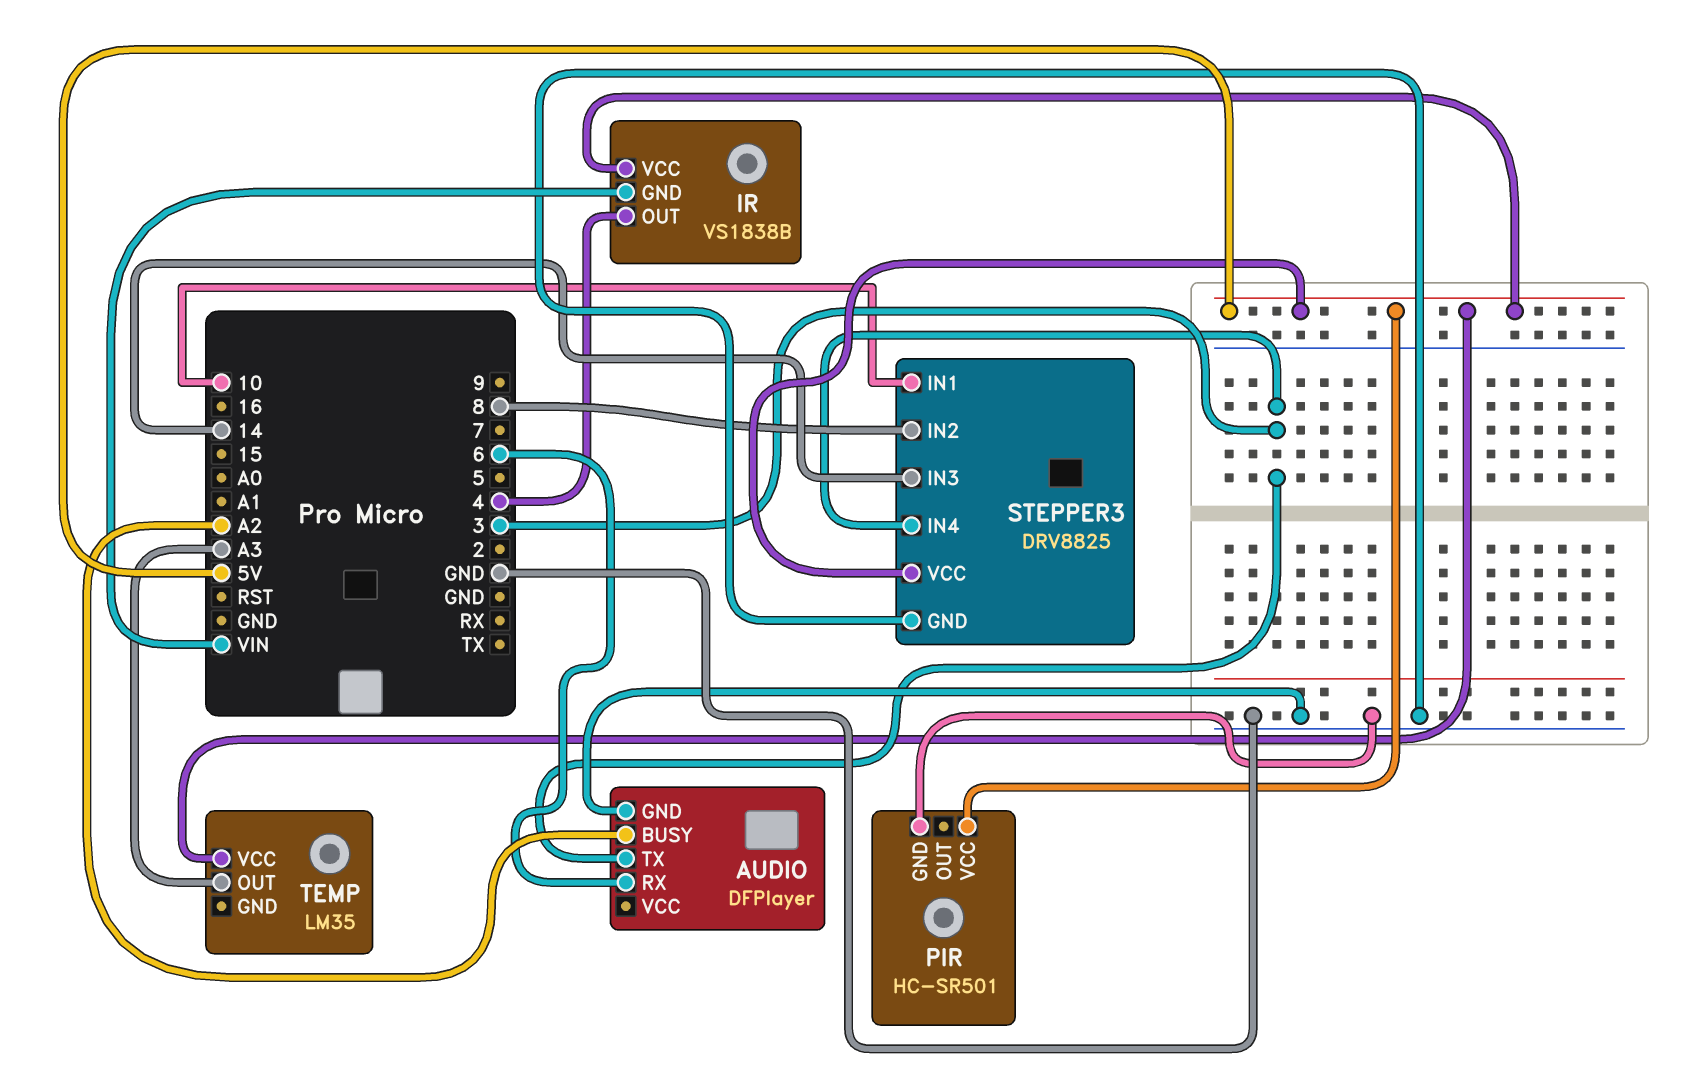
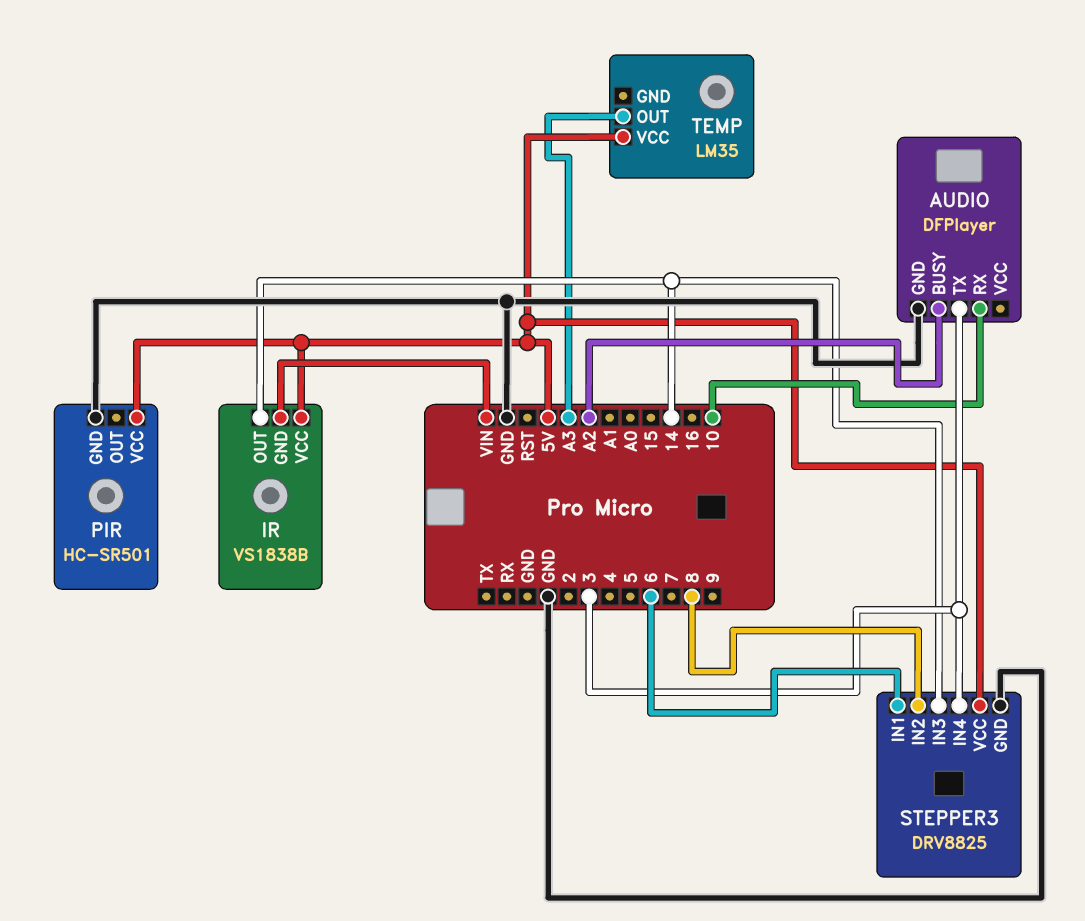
AUDIO pin RX: 6 -> 10
IR pin OUT: 4 -> 14
STEPPER3 pin IN1: 10 -> 6

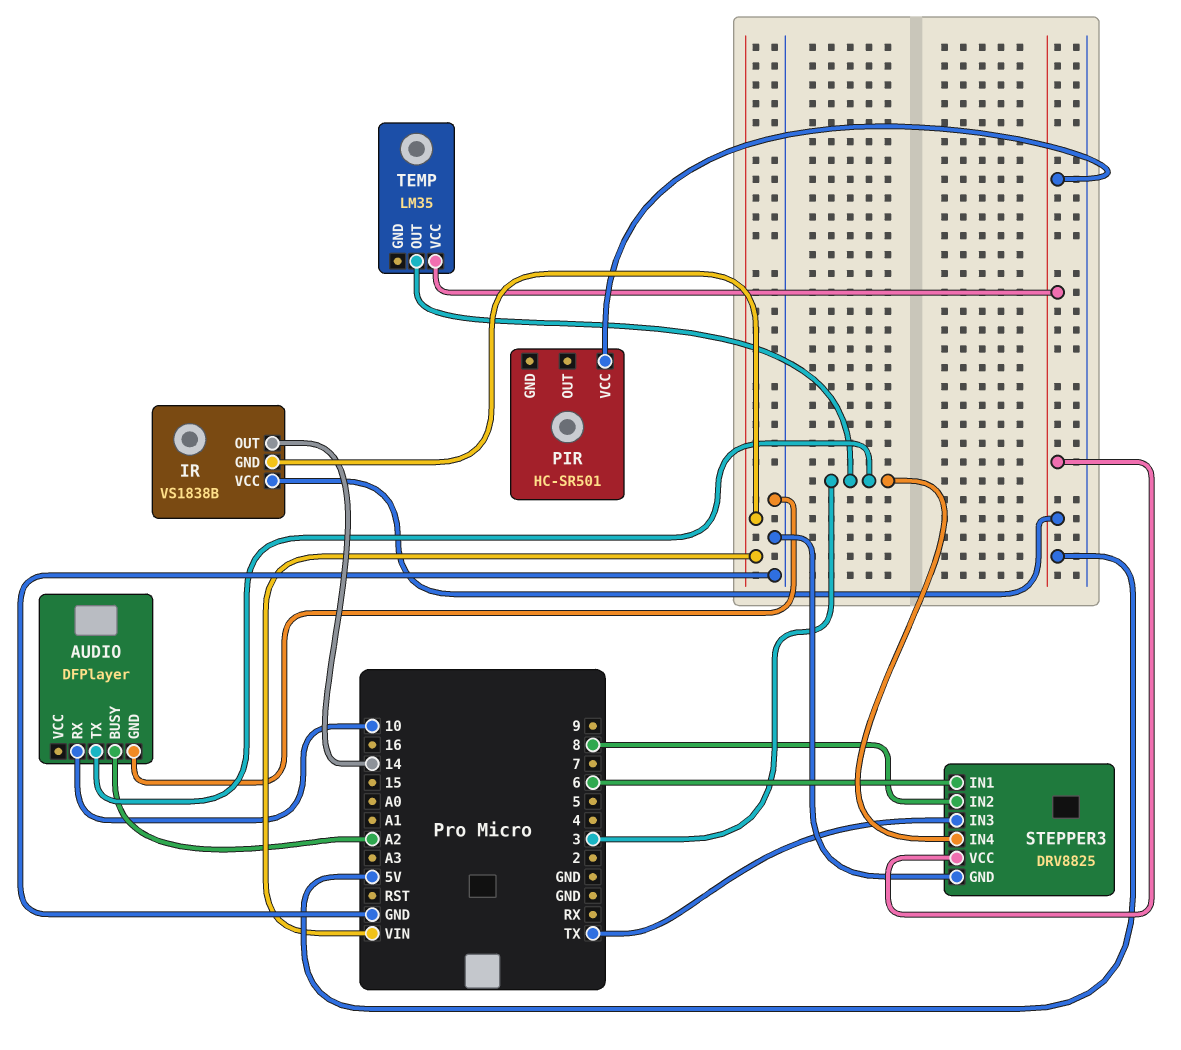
PIR pin GND: GND -> none
STEPPER3 pin IN3: 14 -> TX
TEMP pin OUT: A3 -> 3

